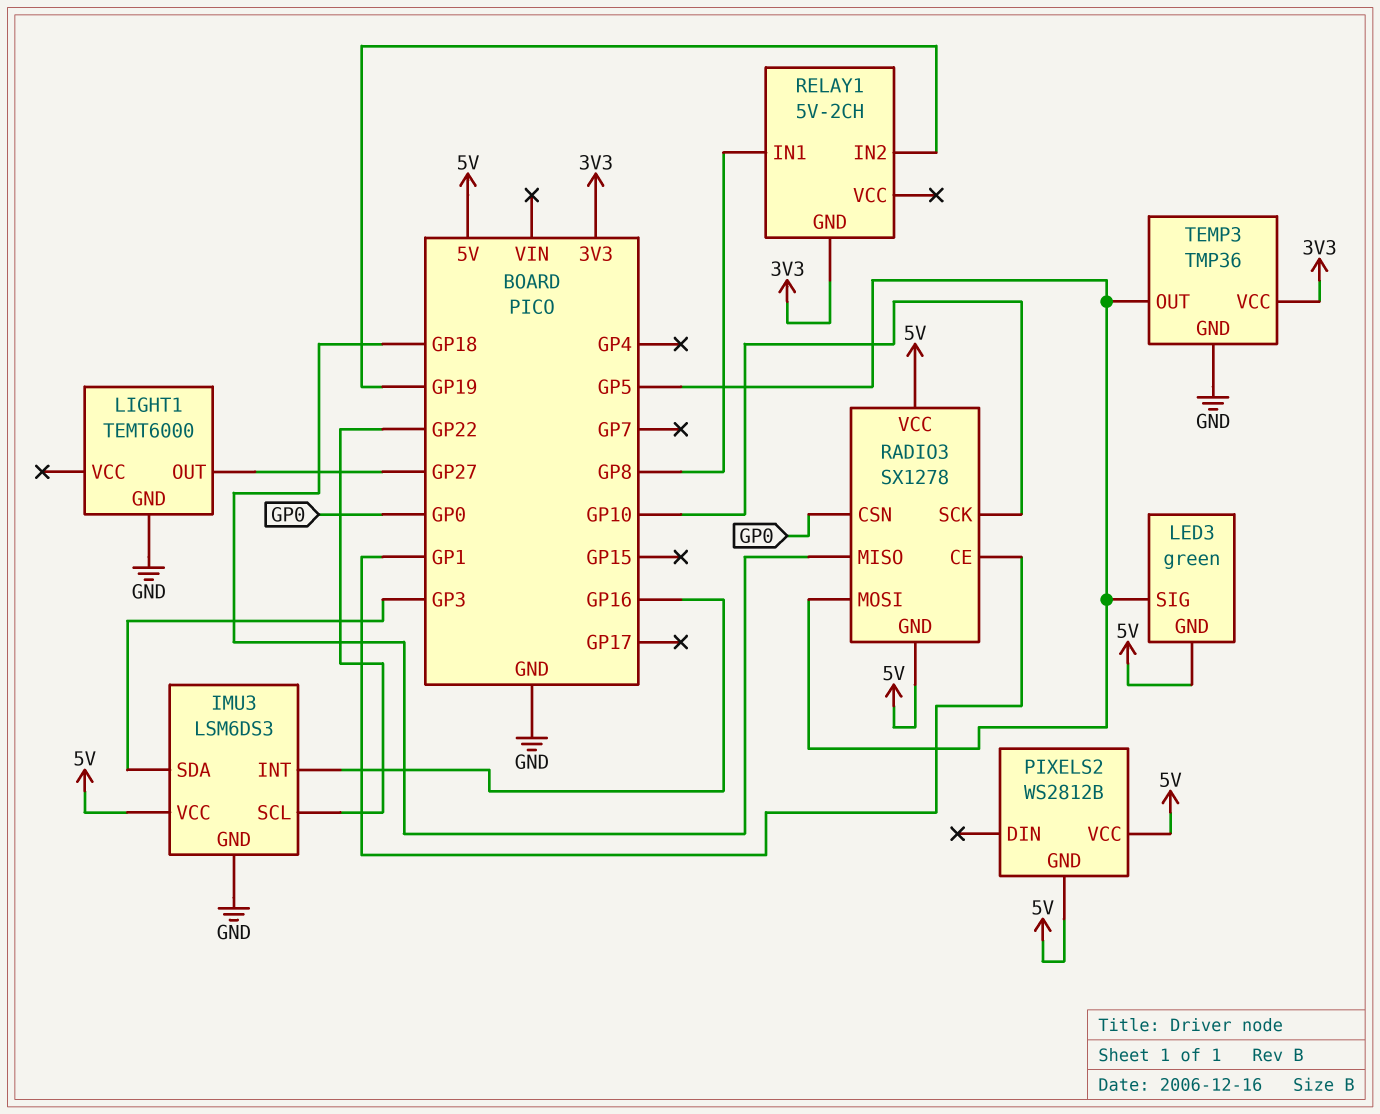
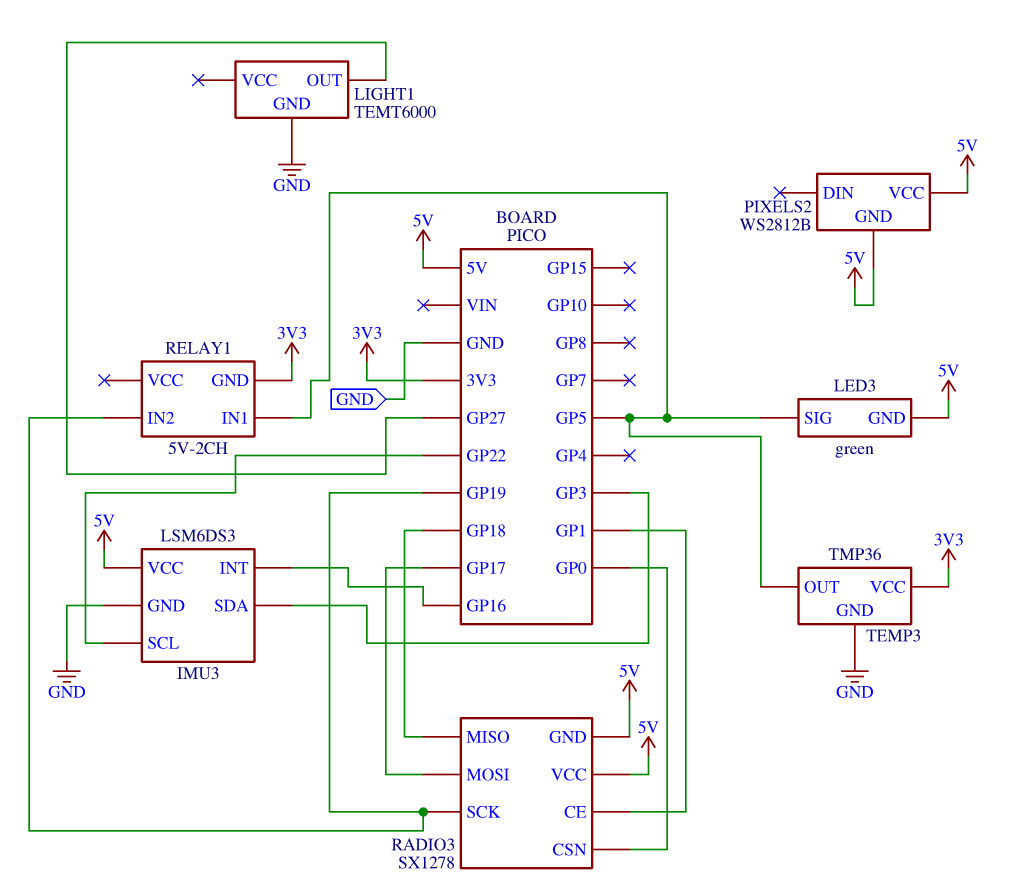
RADIO3 pin MOSI: GP5 -> GP17
RADIO3 pin SCK: GP10 -> GP19
RELAY1 pin IN1: GP8 -> GP5

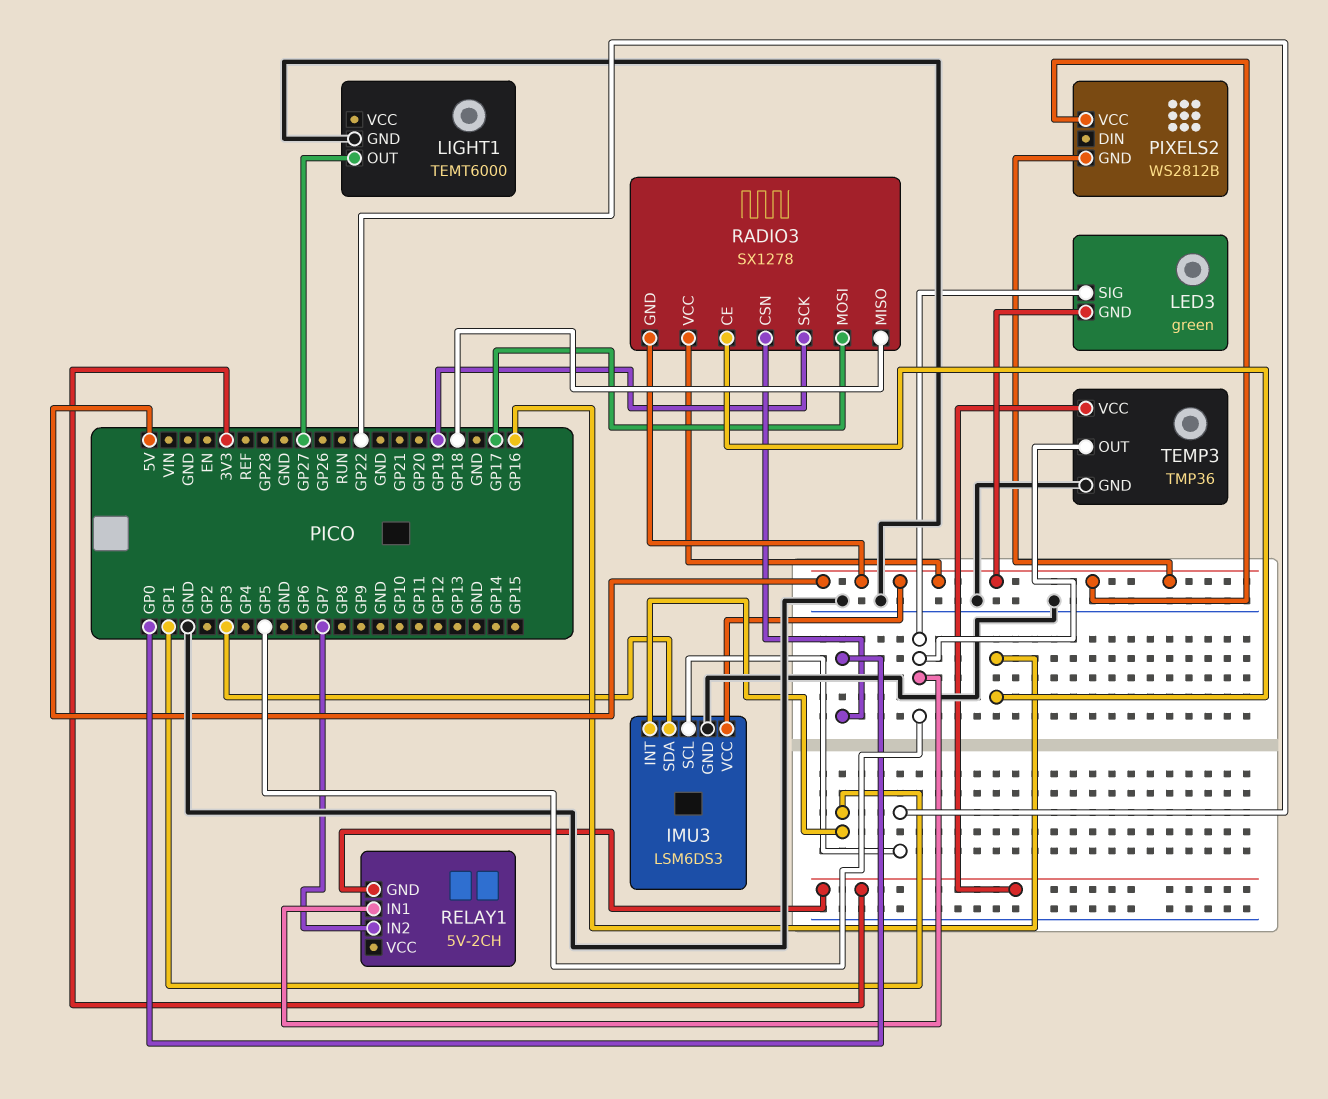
IMU3 pin INT: GP16 -> GP1
RADIO3 pin CE: GP1 -> GP16
RELAY1 pin IN2: GP19 -> GP7

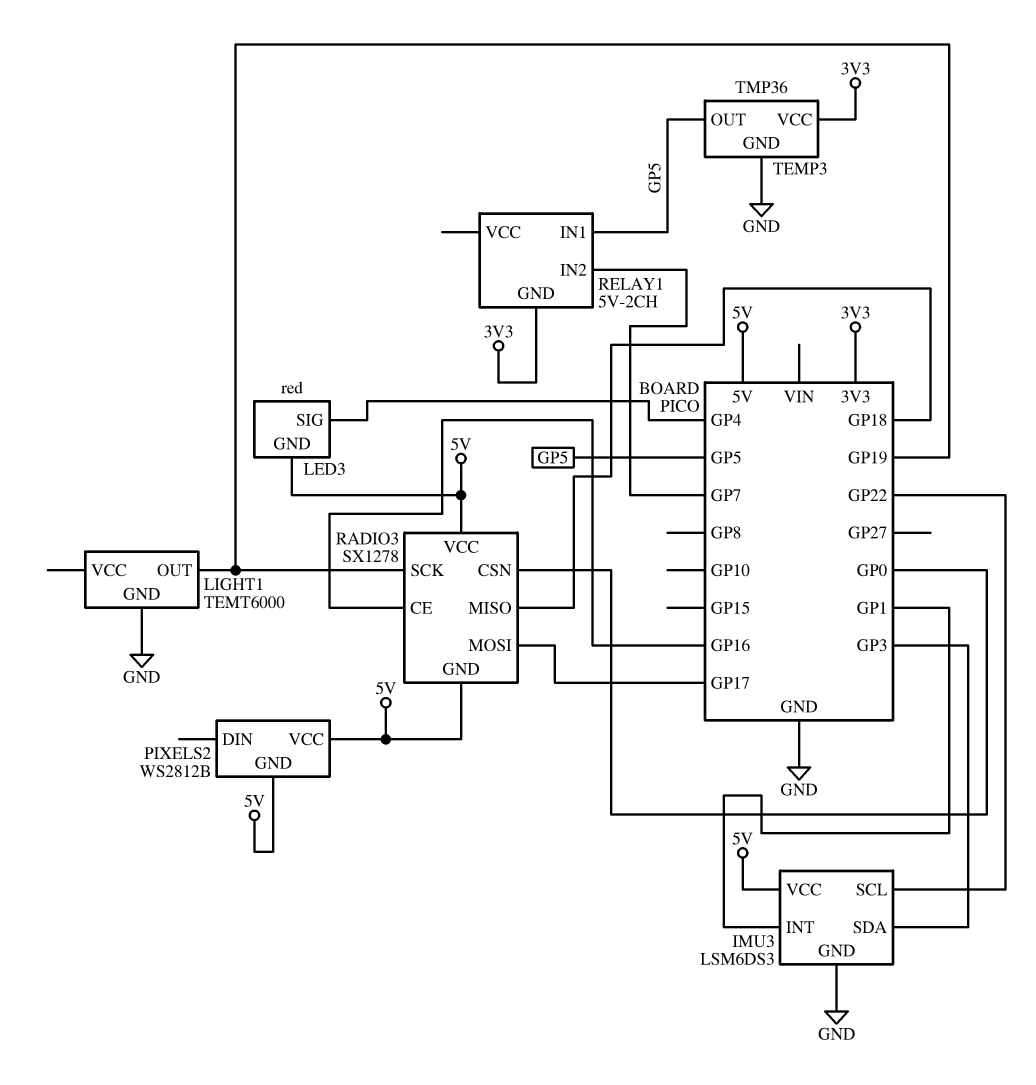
LED3: green -> red
LED3 pin SIG: GP5 -> GP4
LIGHT1 pin OUT: GP27 -> GP19

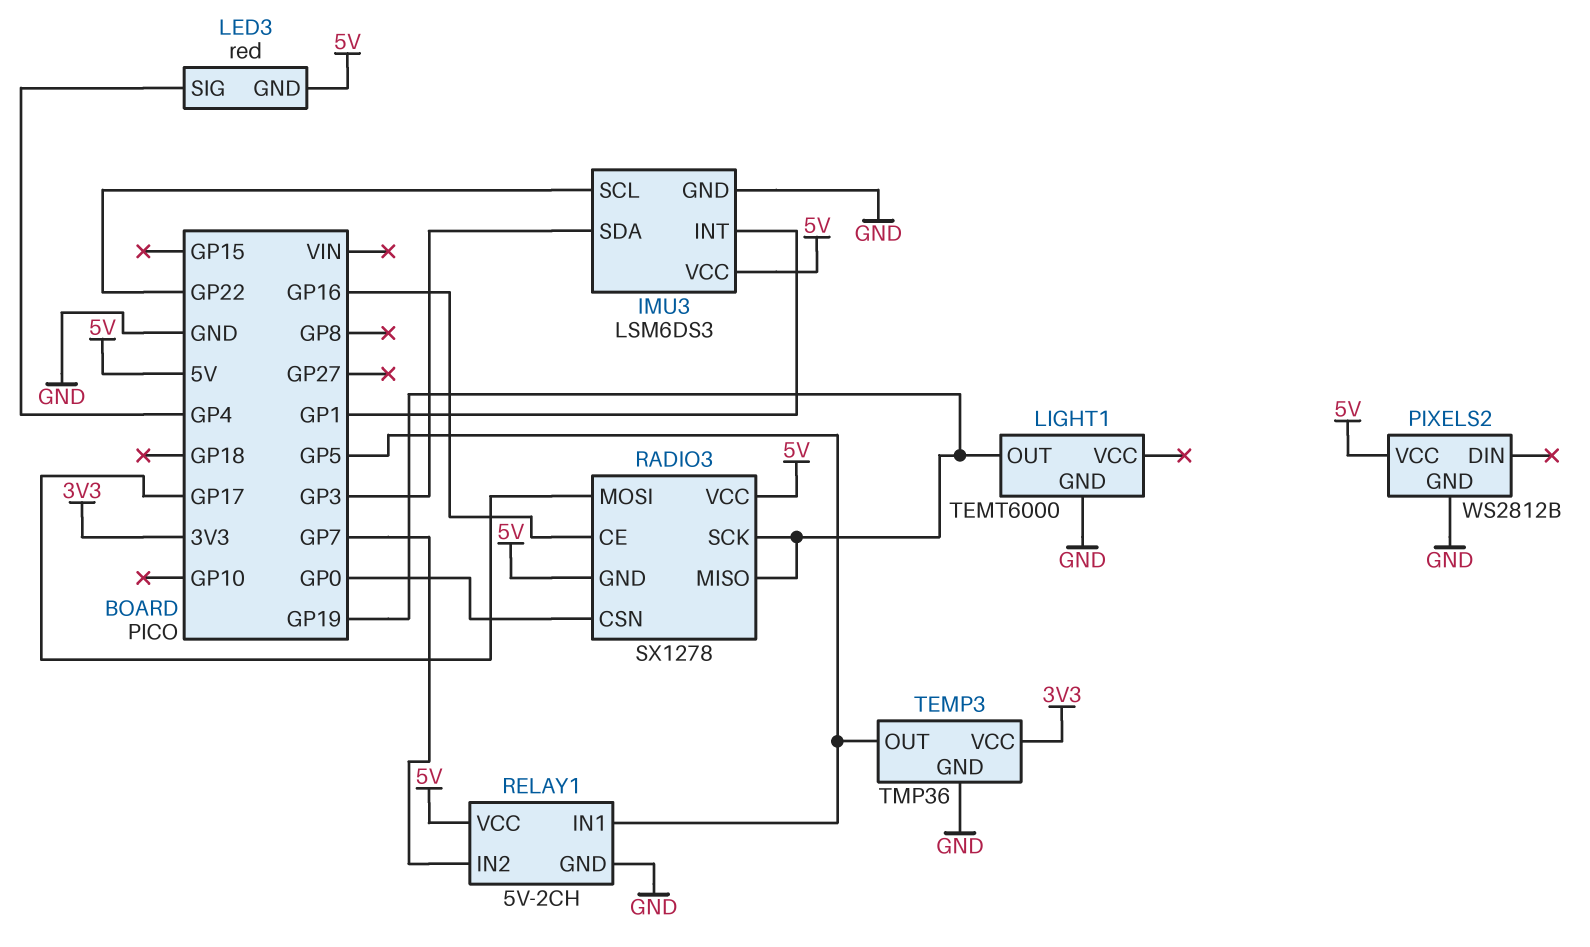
PIXELS2 pin GND: 5V -> GND
RADIO3 pin MISO: GP18 -> GP19
RELAY1 pin GND: 3V3 -> GND
RELAY1 pin VCC: none -> 5V

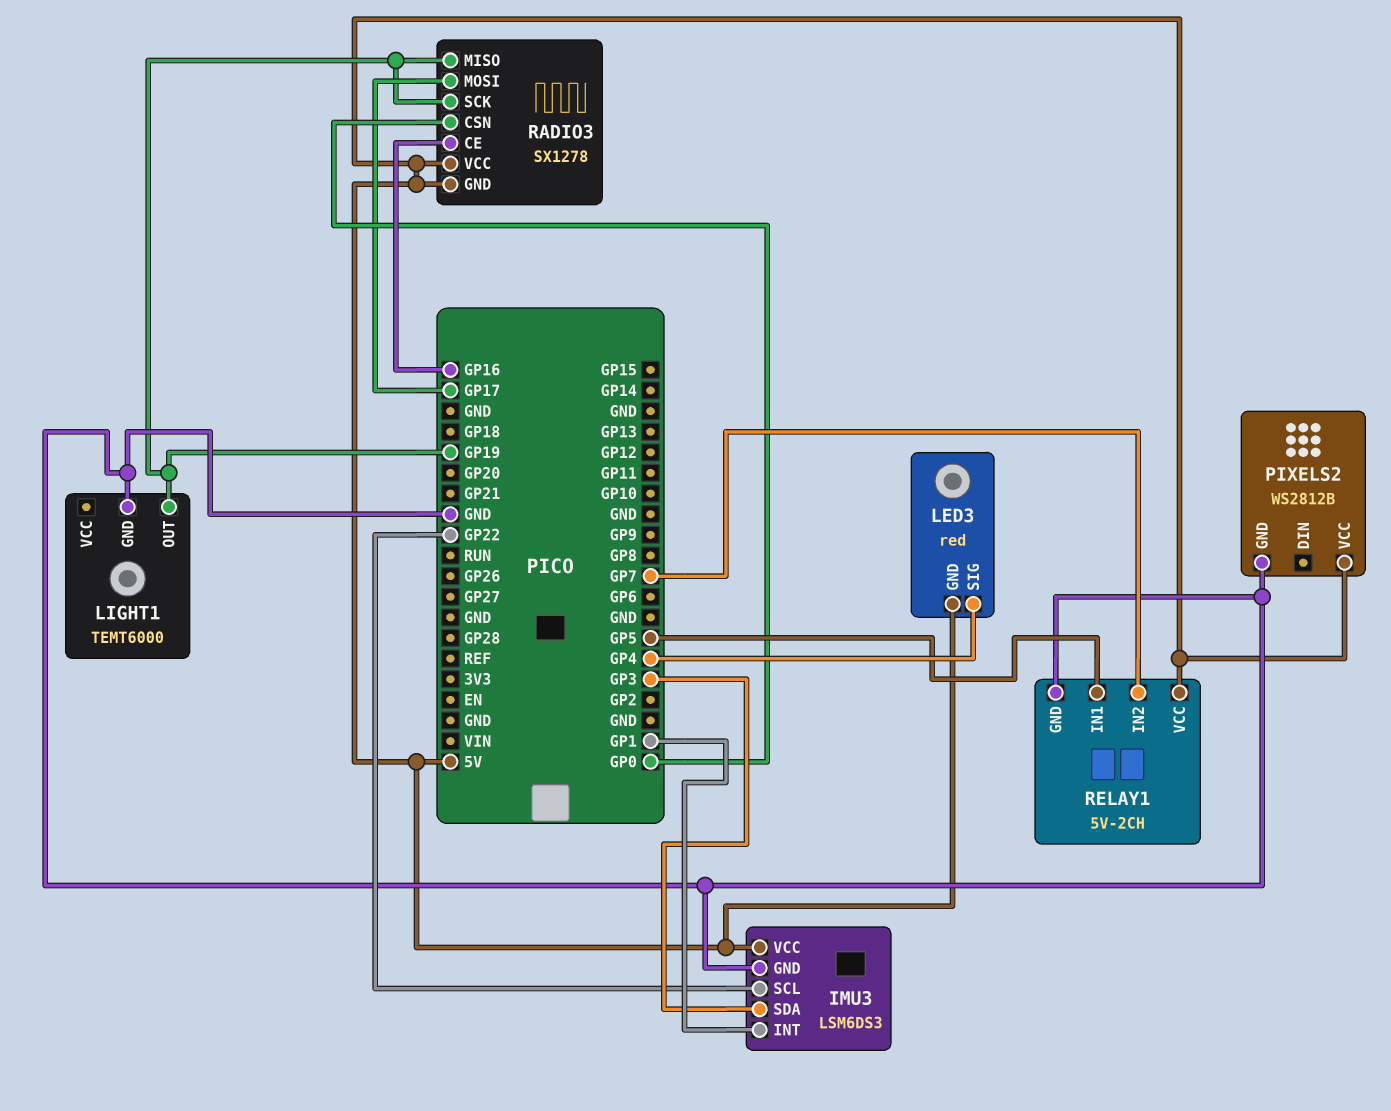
TEMP3: TMP36 -> none
TEMP3 pin GND: GND -> none
TEMP3 pin OUT: GP5 -> none
TEMP3 pin VCC: 3V3 -> none

